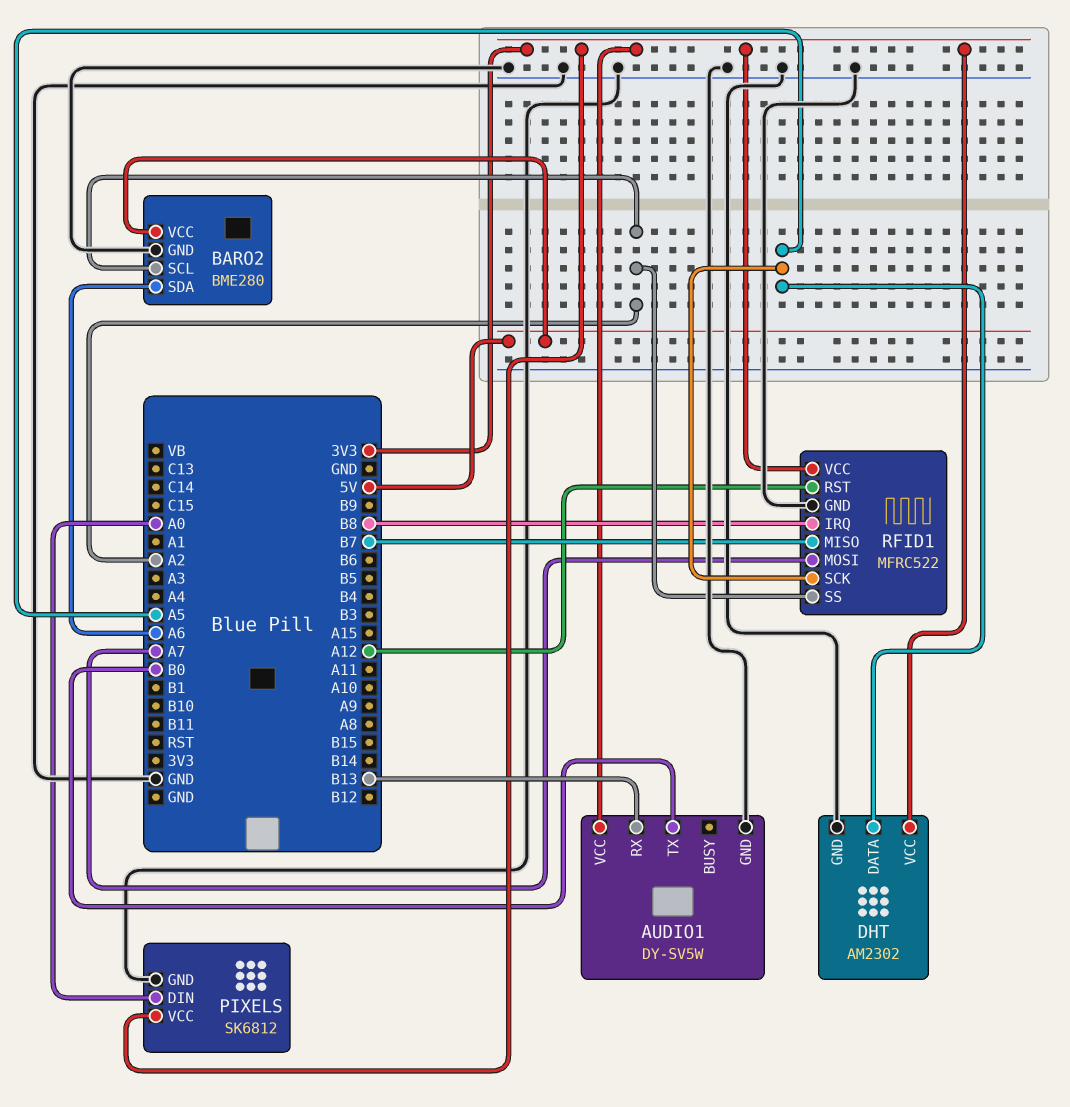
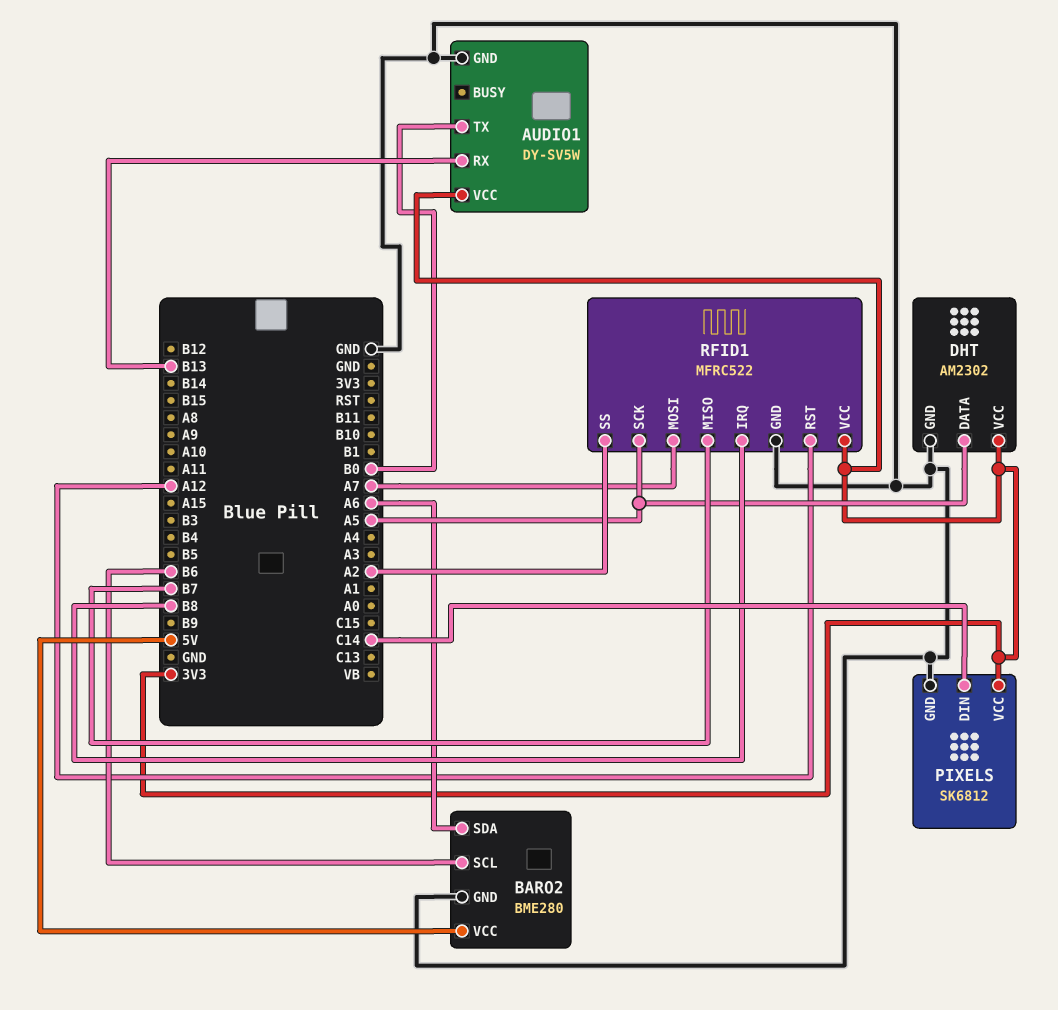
BARO2 pin SCL: A2 -> B6
PIXELS pin DIN: A0 -> C14

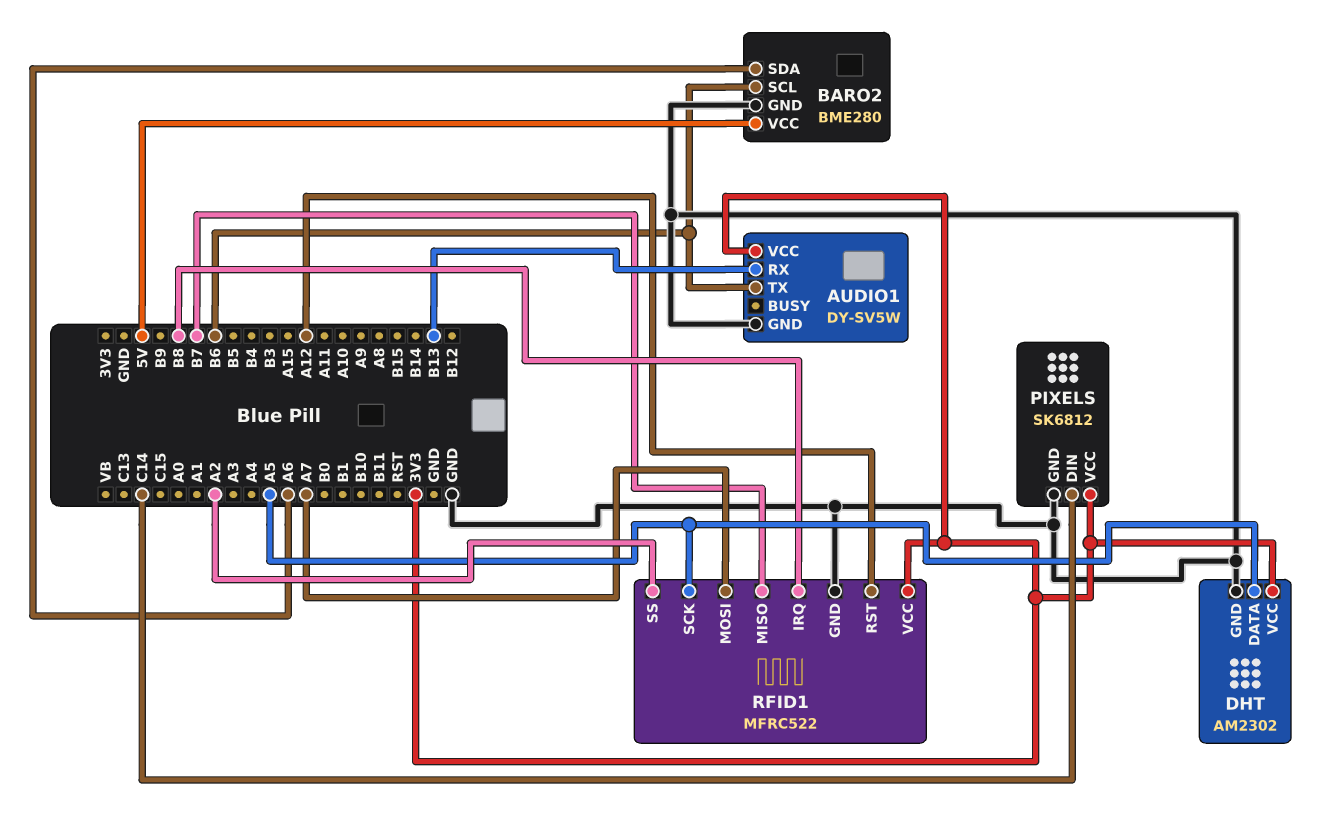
AUDIO1 pin TX: B0 -> B6

